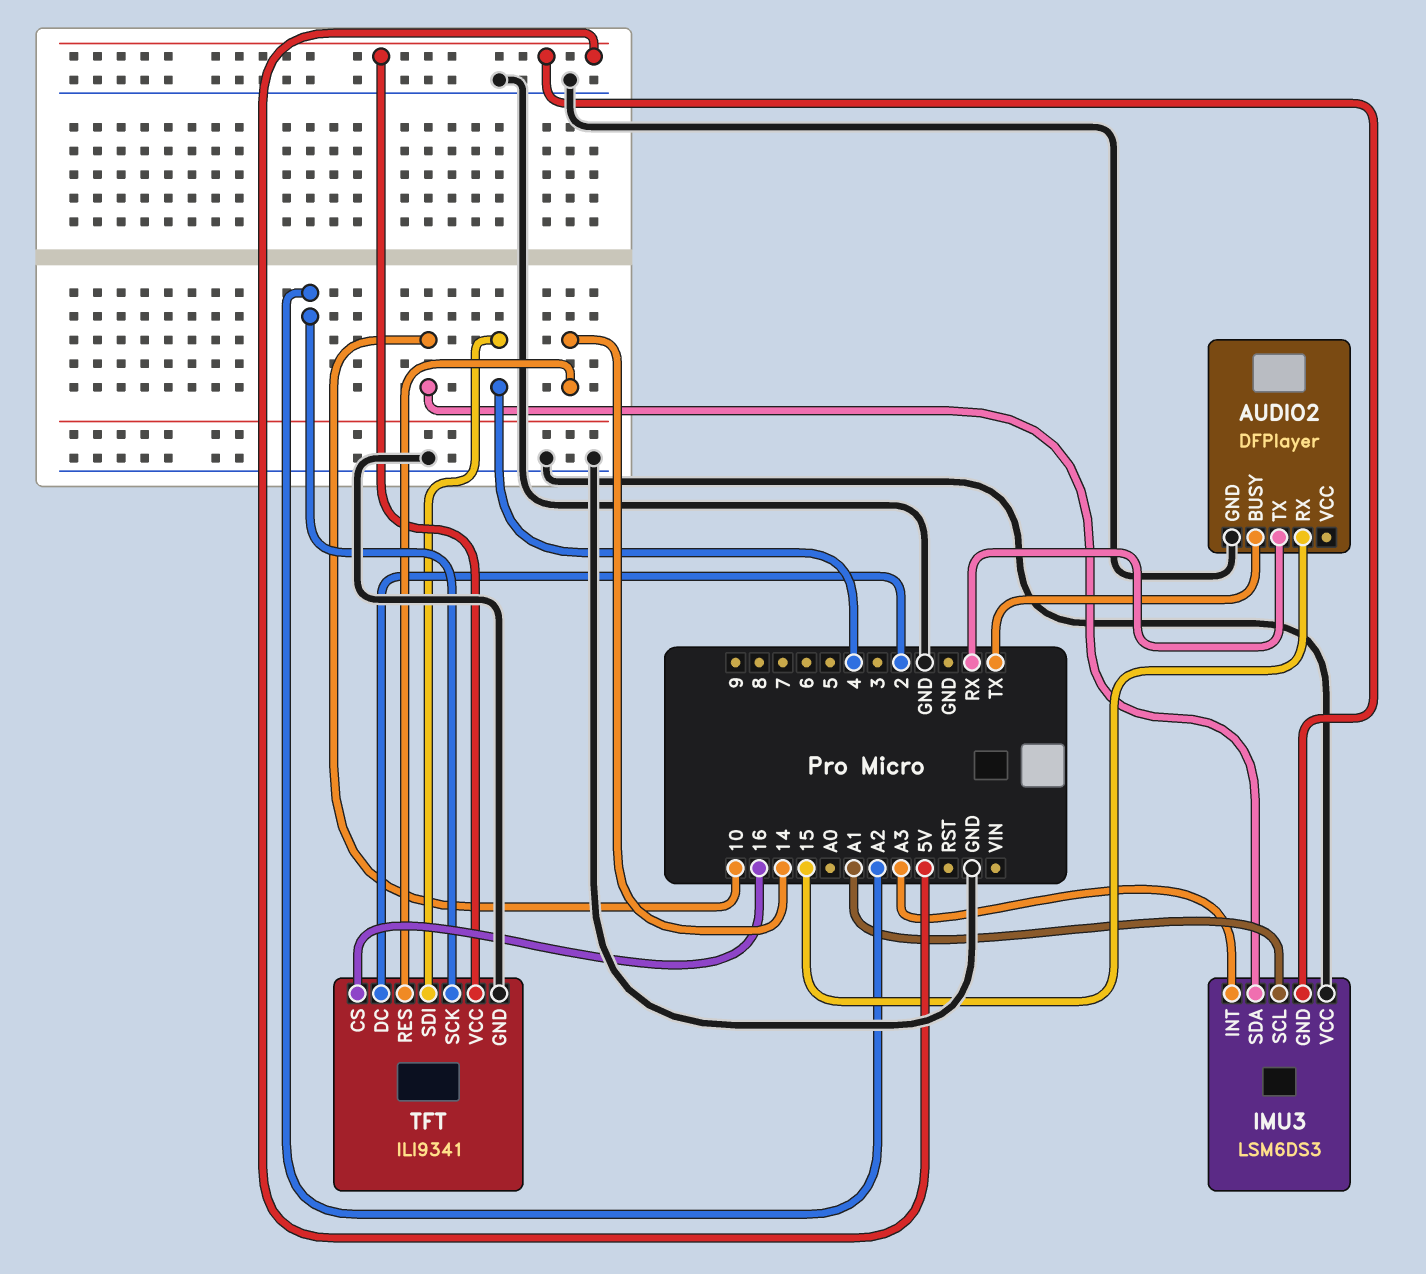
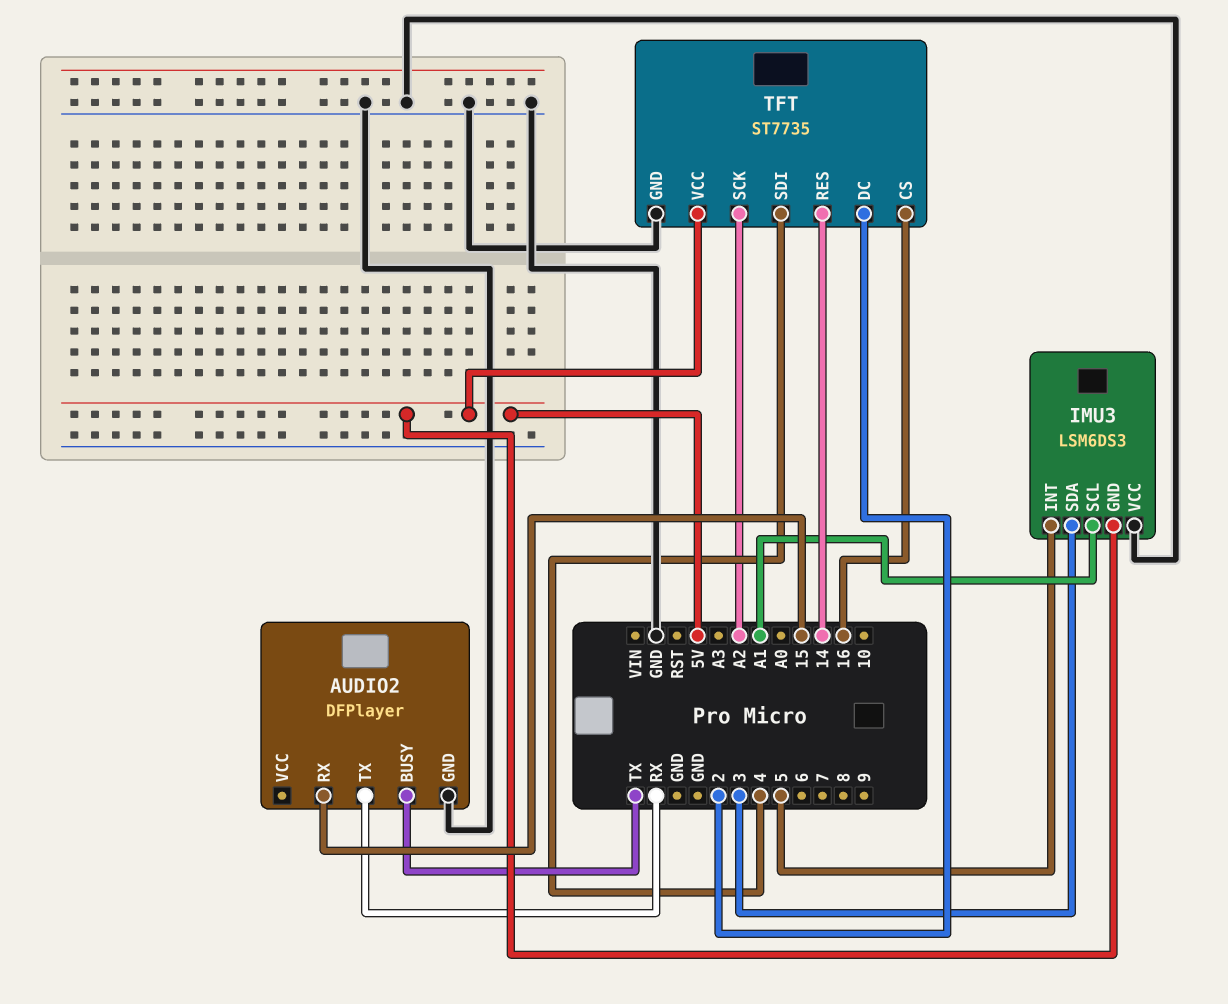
IMU3 pin INT: A3 -> 5
IMU3 pin SDA: 10 -> 3
TFT: ILI9341 -> ST7735

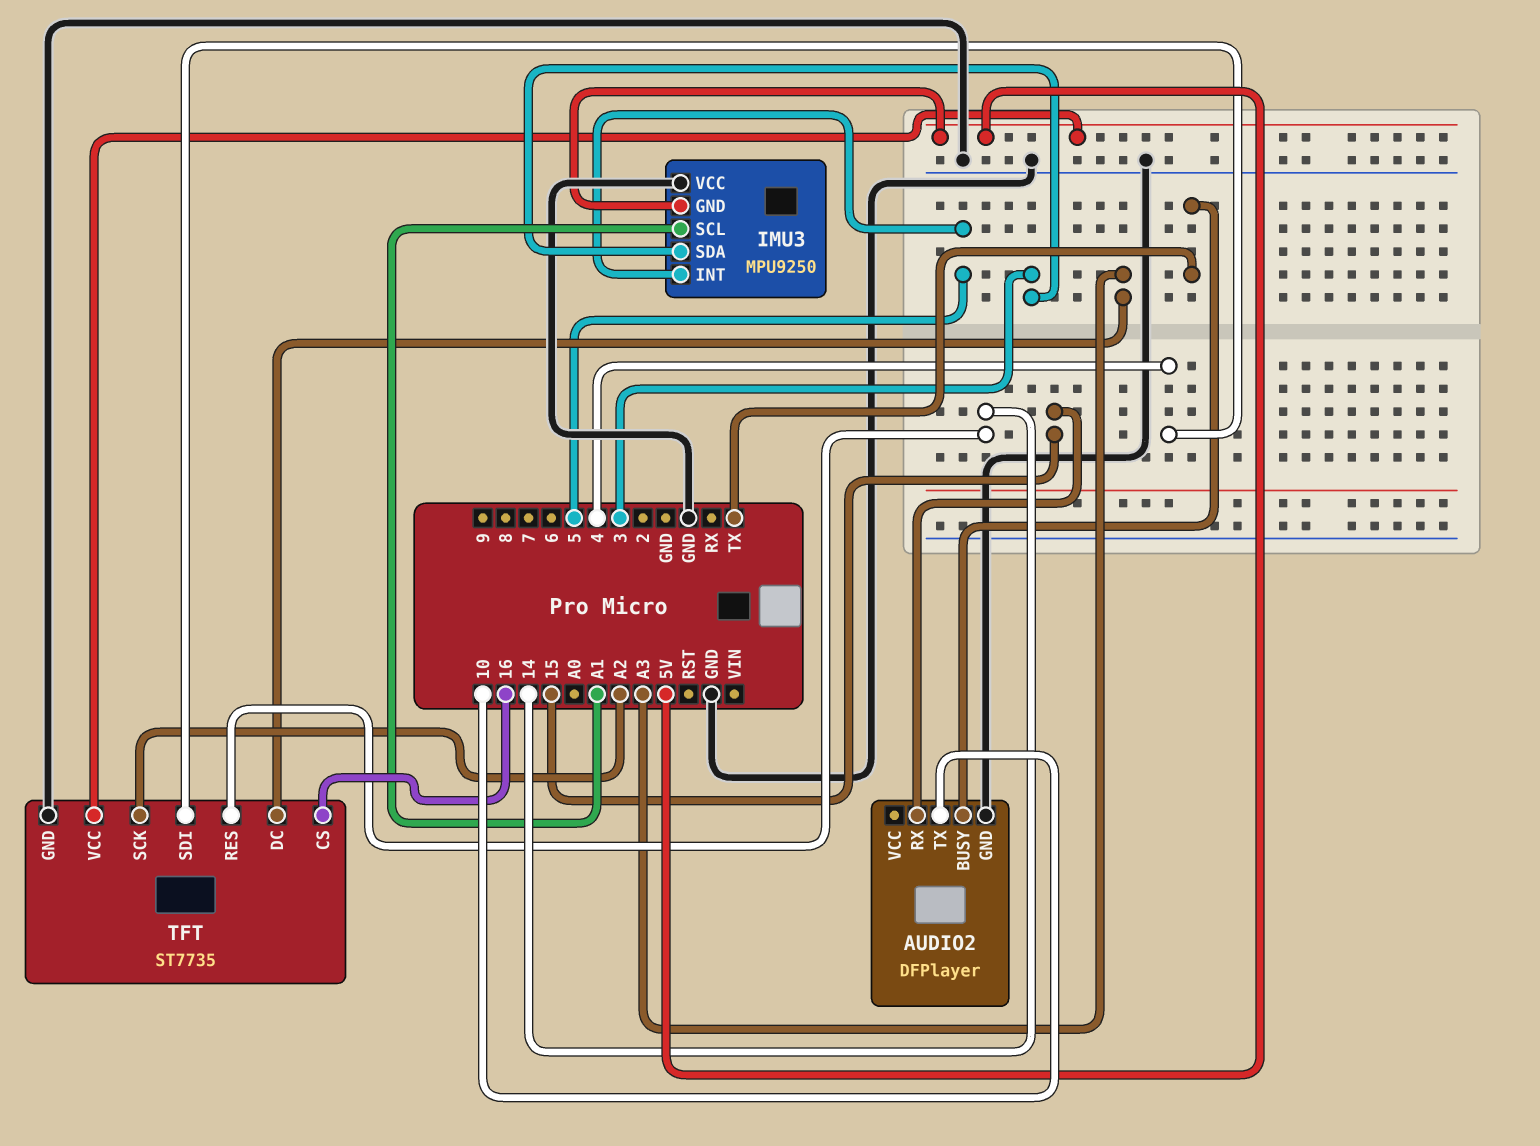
AUDIO2 pin TX: RX -> 10
IMU3: LSM6DS3 -> MPU9250
TFT pin DC: 2 -> A3

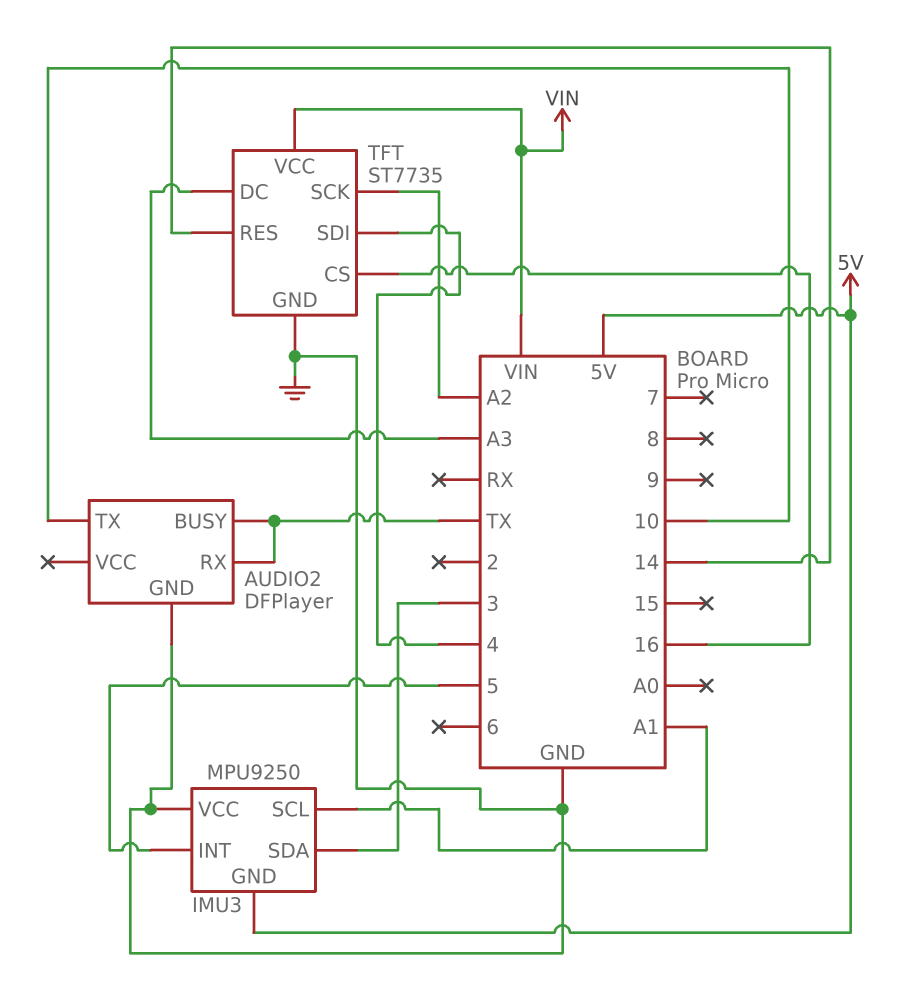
AUDIO2 pin RX: 15 -> TX
TFT pin VCC: 5V -> VIN

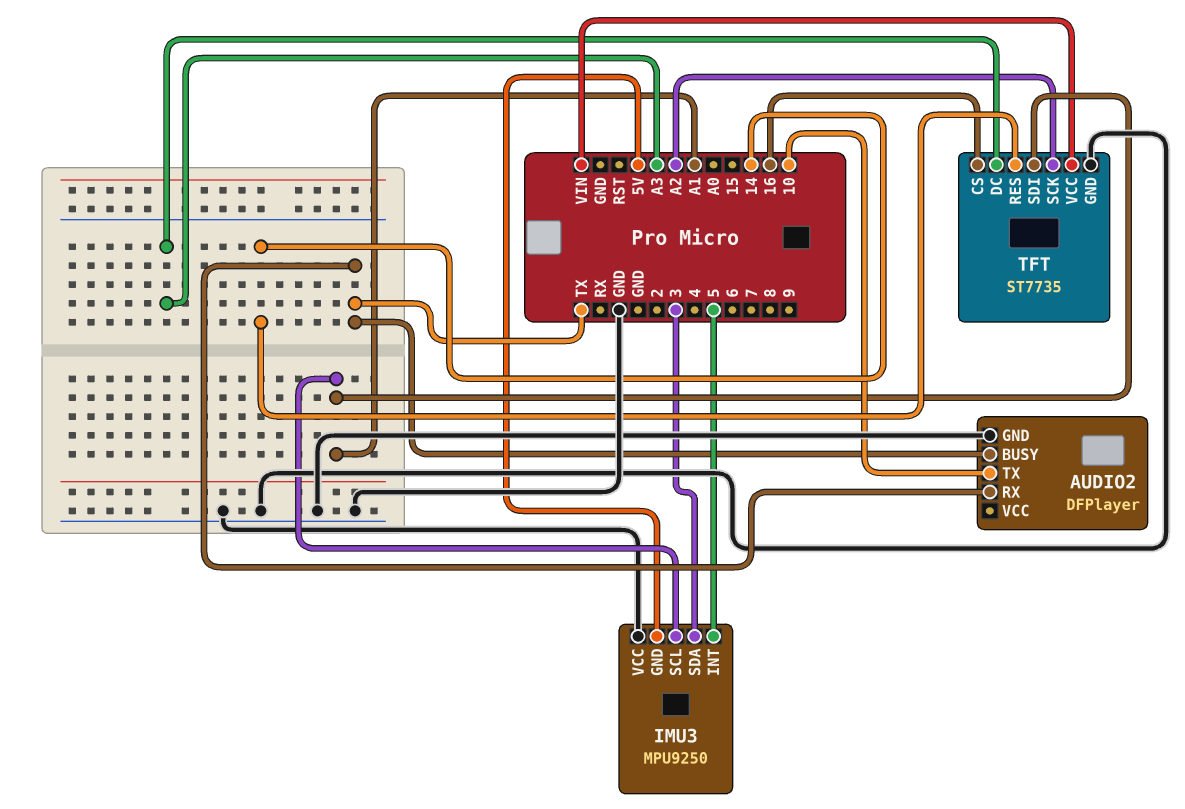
TFT pin SDI: 4 -> A1

